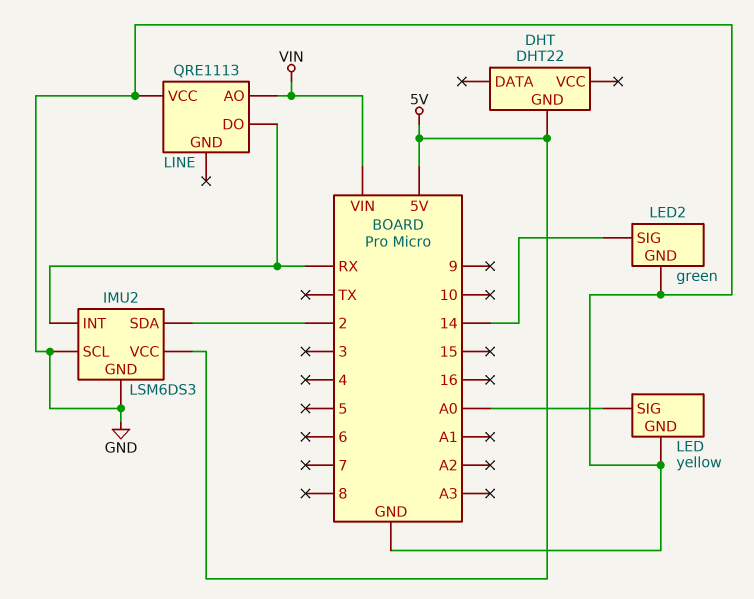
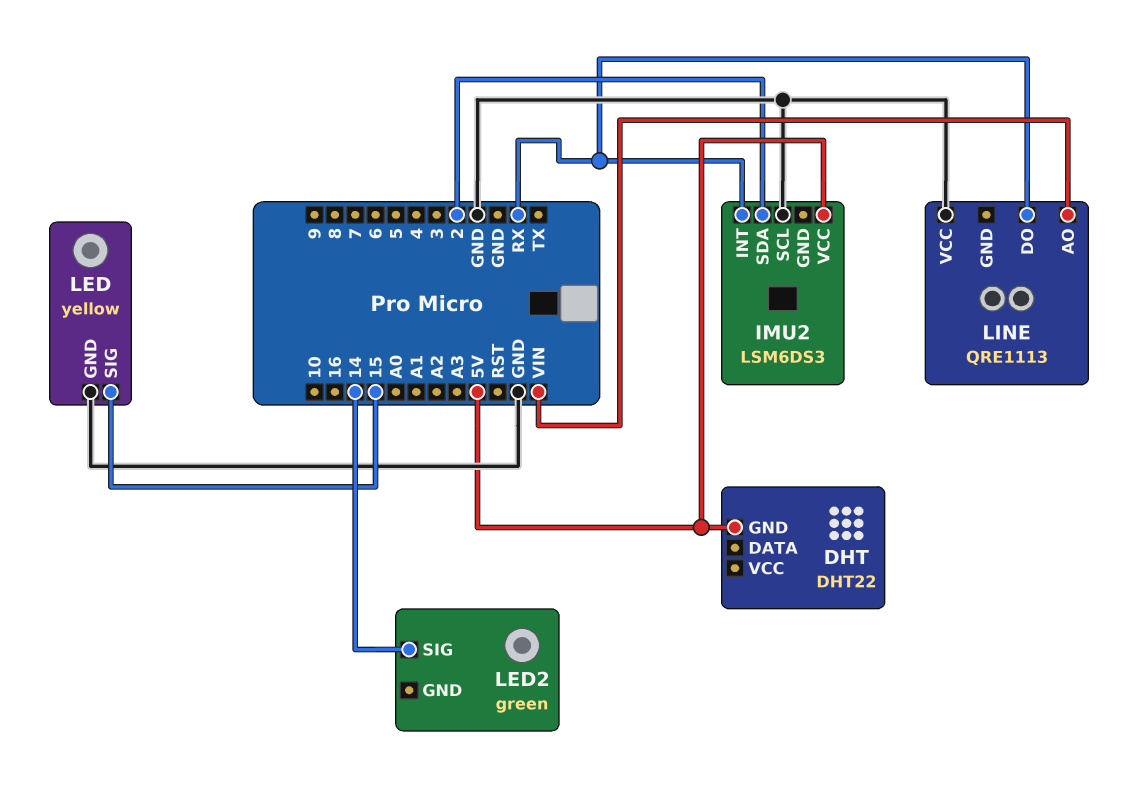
IMU2 pin GND: GND -> none
LED pin SIG: A0 -> 15
LED2 pin GND: GND -> none

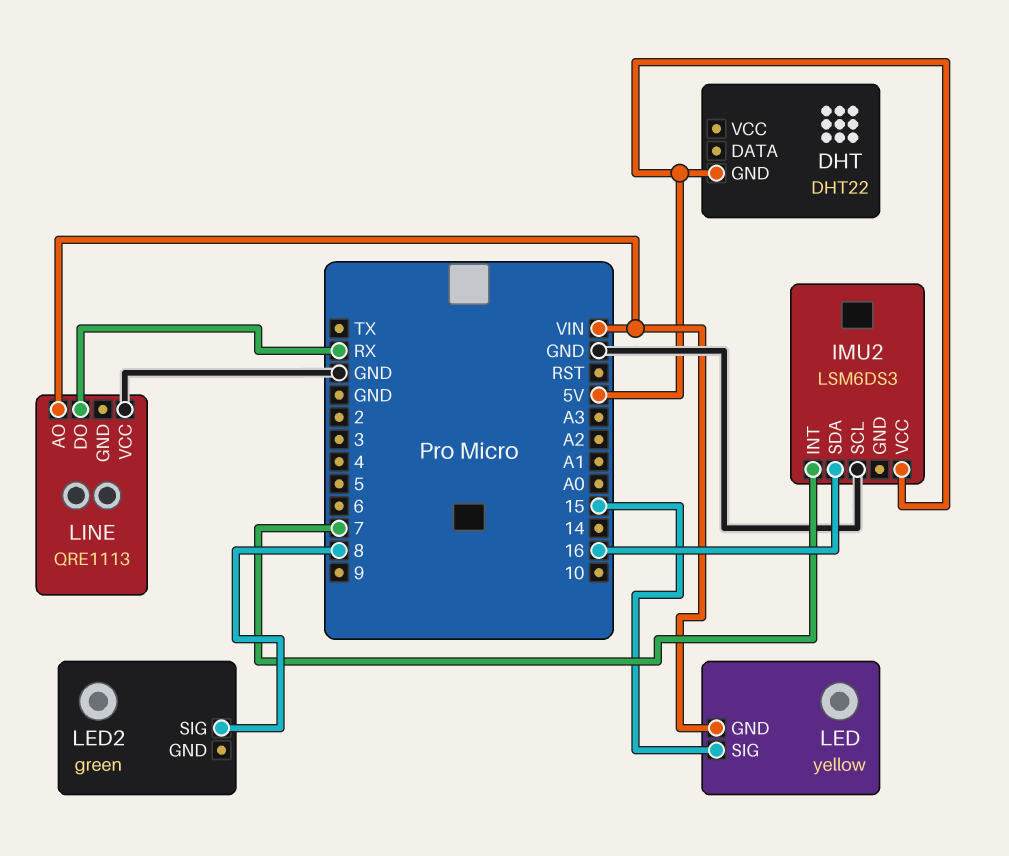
IMU2 pin INT: RX -> 7
IMU2 pin SDA: 2 -> 16
LED pin GND: GND -> VIN
LED2 pin SIG: 14 -> 8

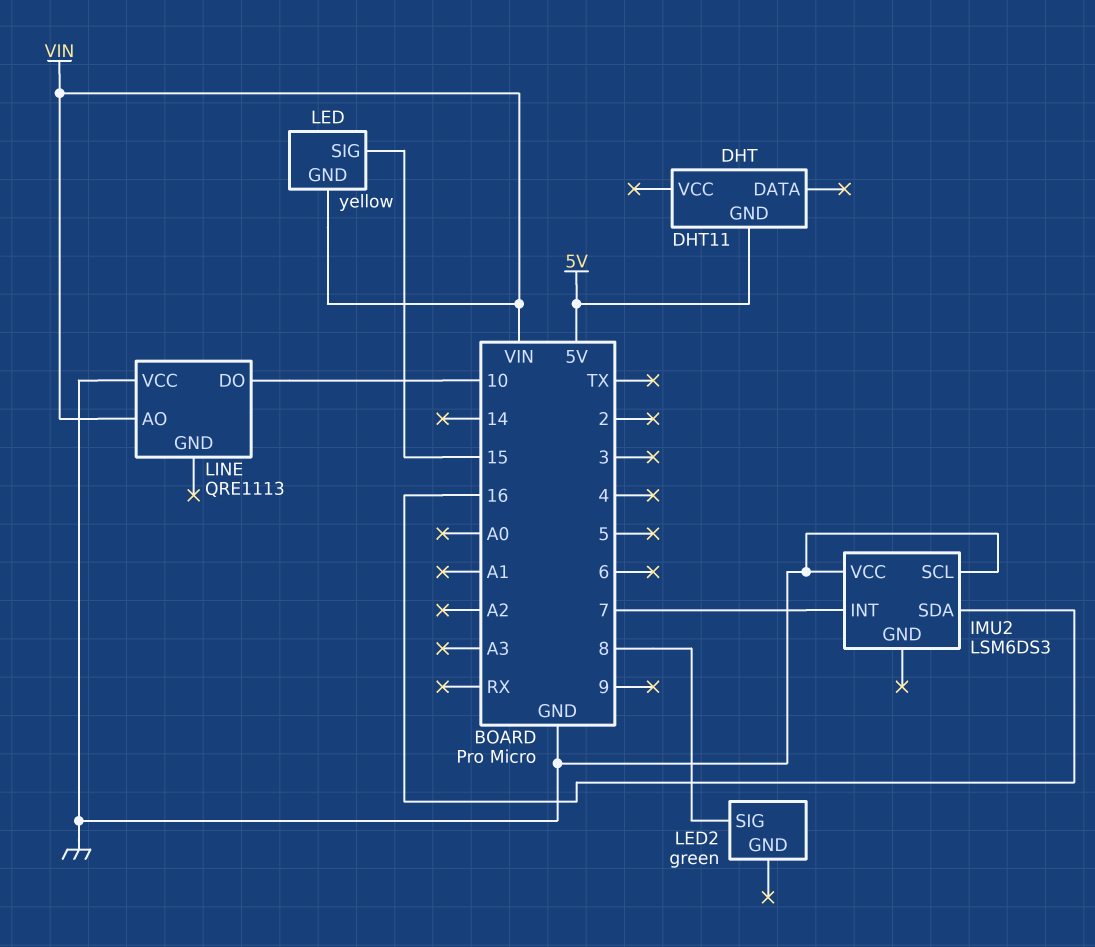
DHT: DHT22 -> DHT11
IMU2 pin VCC: 5V -> GND
LINE pin DO: RX -> 10

